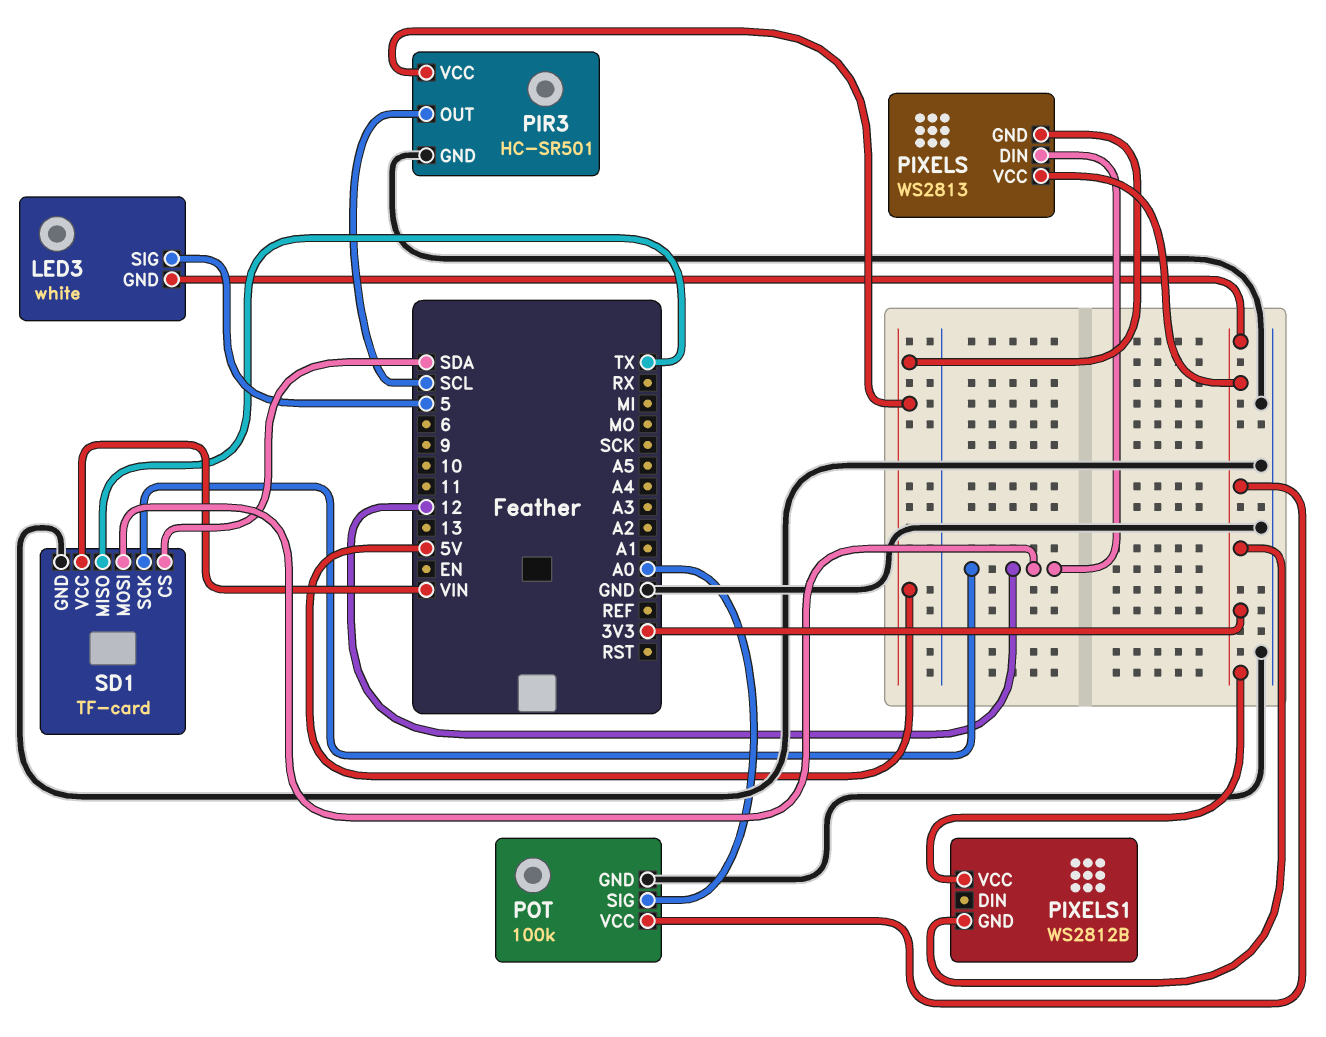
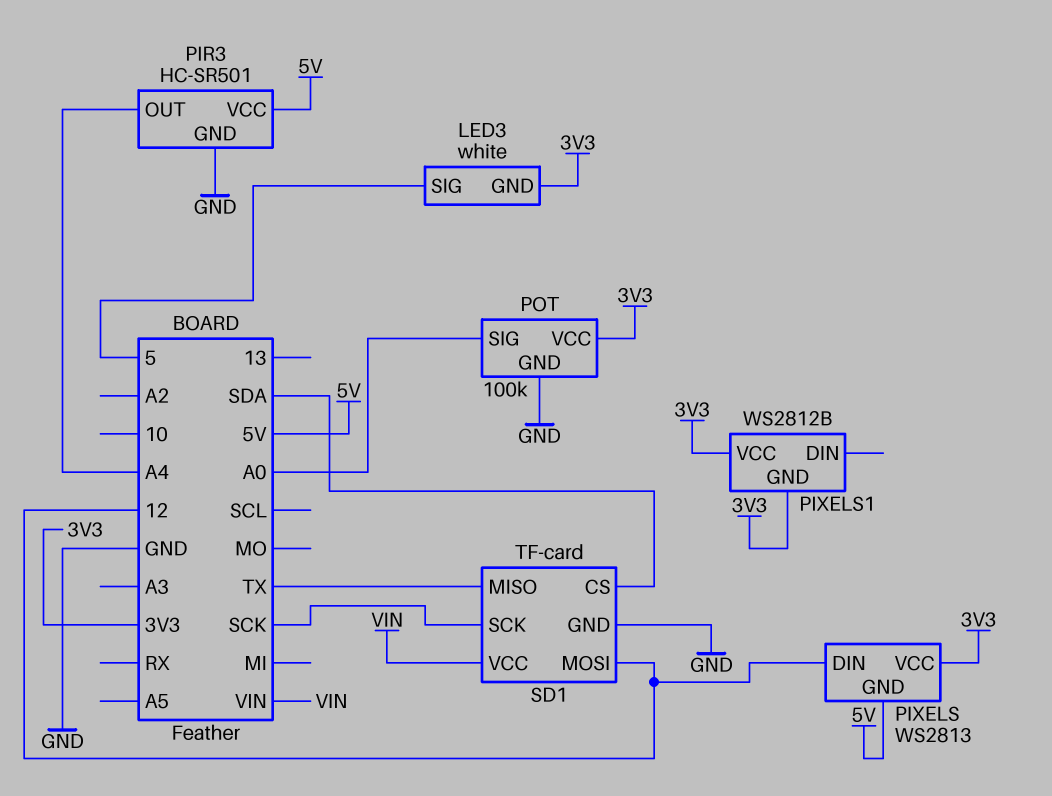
PIR3 pin OUT: SCL -> A4
SD1 pin SCK: 12 -> SCK

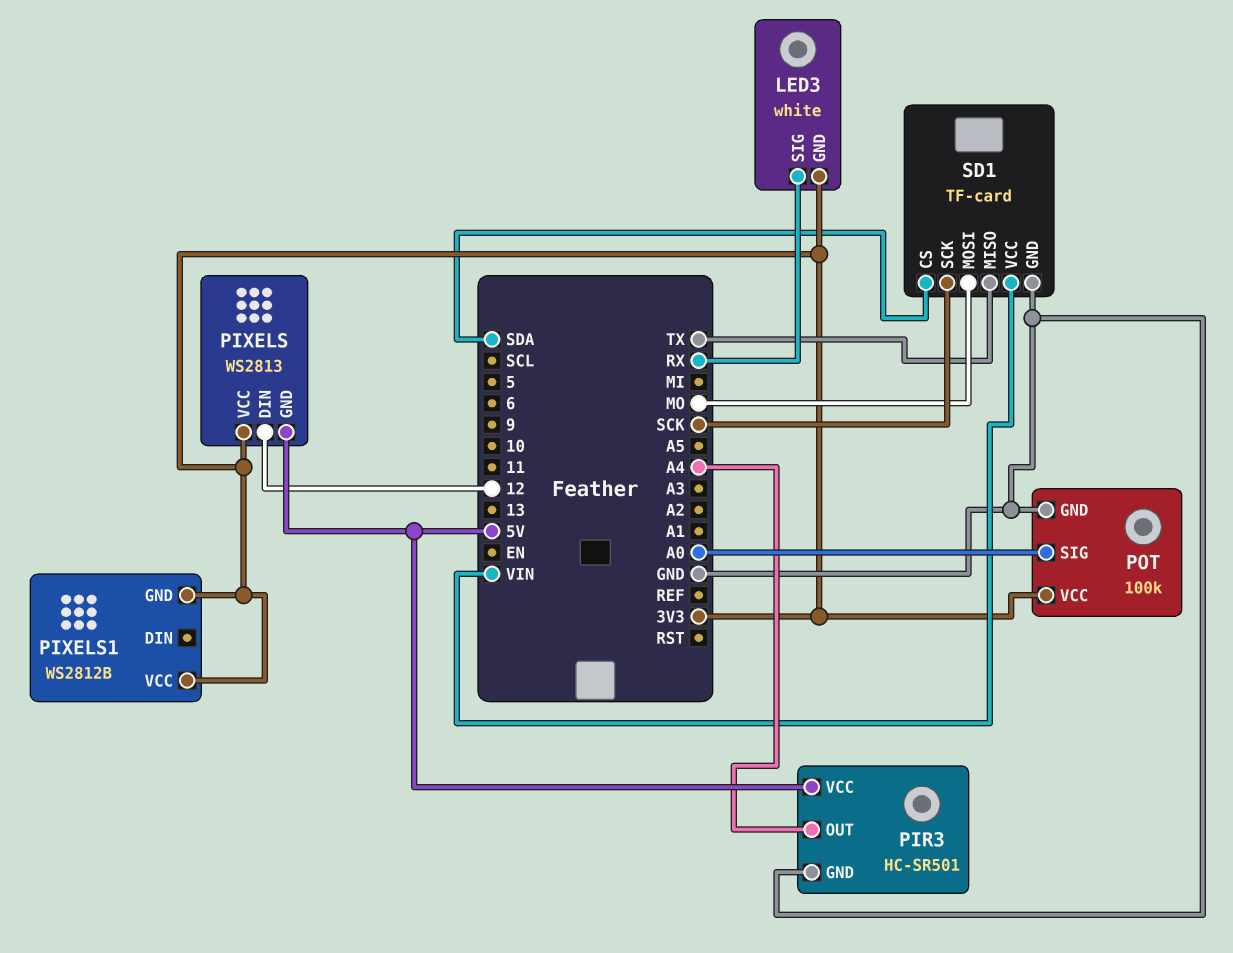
LED3 pin SIG: 5 -> RX
SD1 pin MOSI: 12 -> MO

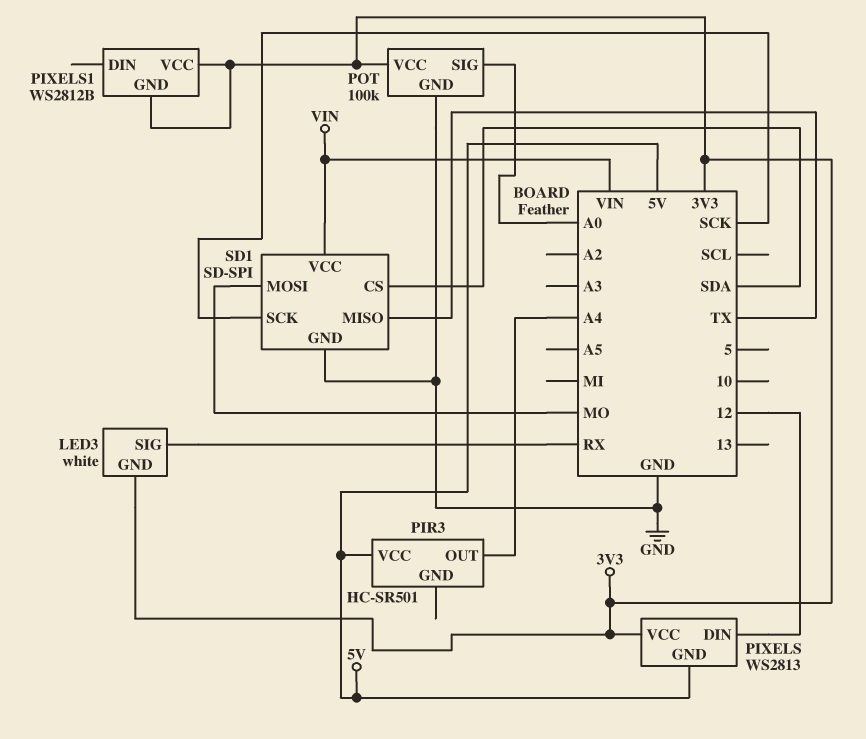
PIR3 pin GND: GND -> none
SD1: TF-card -> SD-SPI

